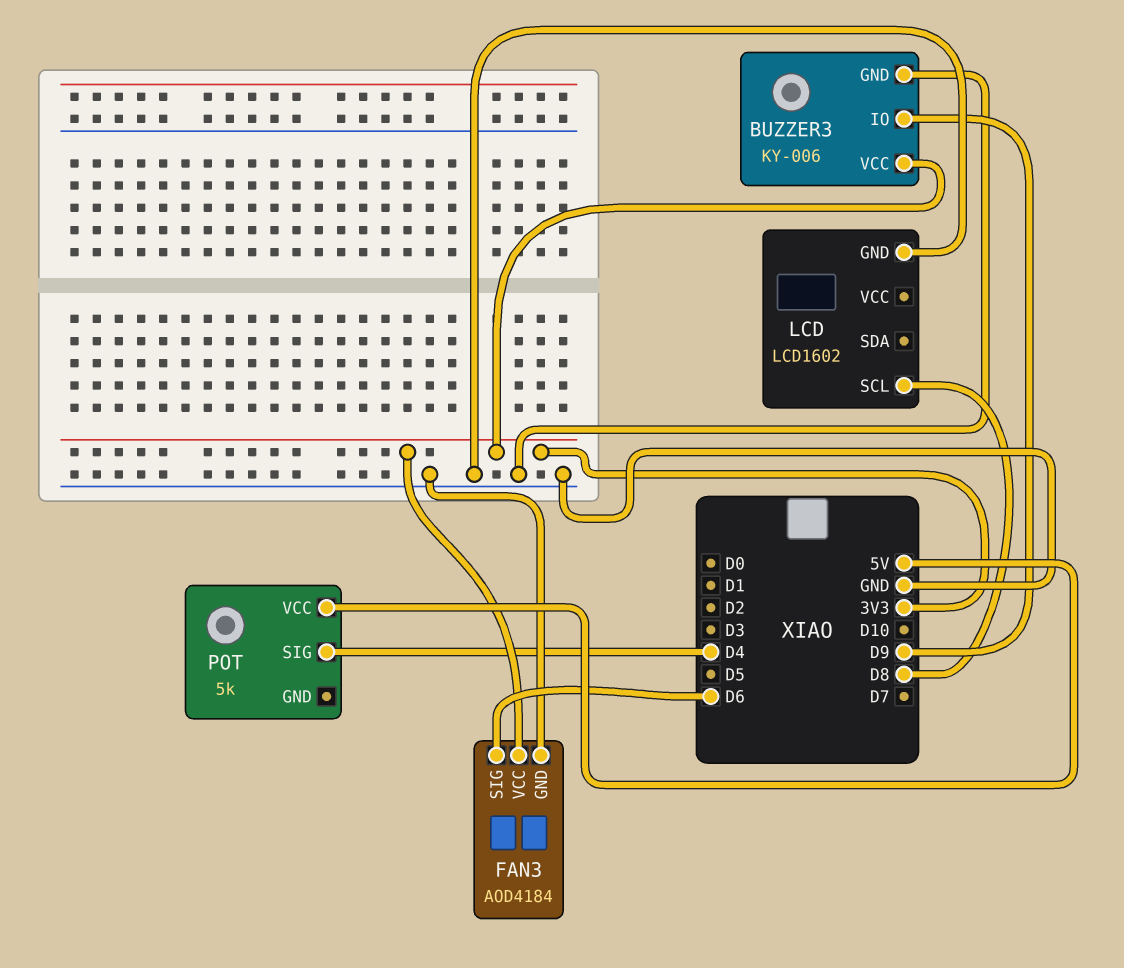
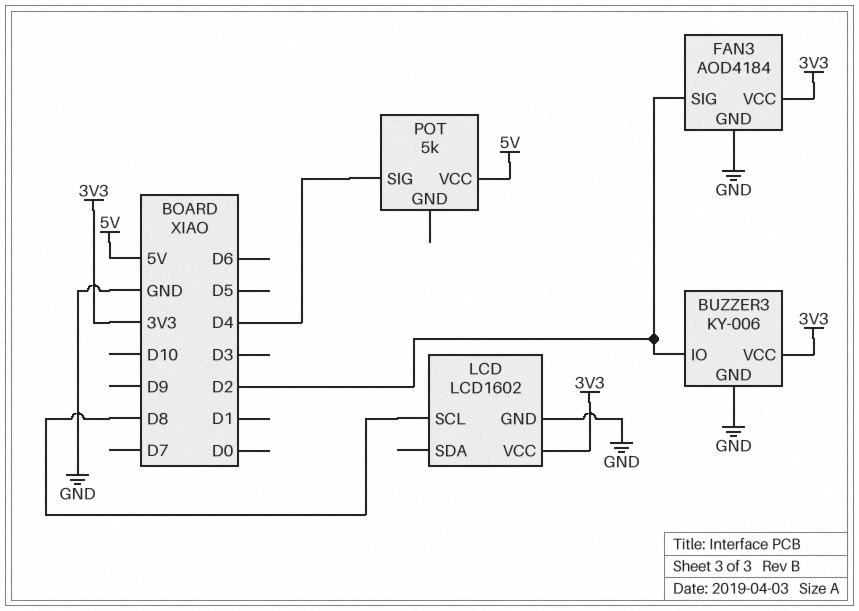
BUZZER3 pin IO: D9 -> D2
FAN3 pin SIG: D6 -> D2
LCD pin VCC: none -> 3V3

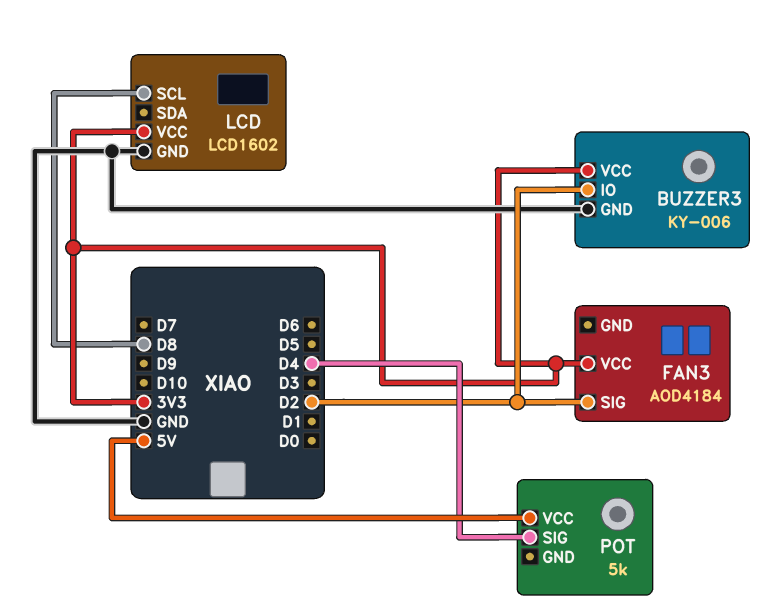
FAN3 pin GND: GND -> none

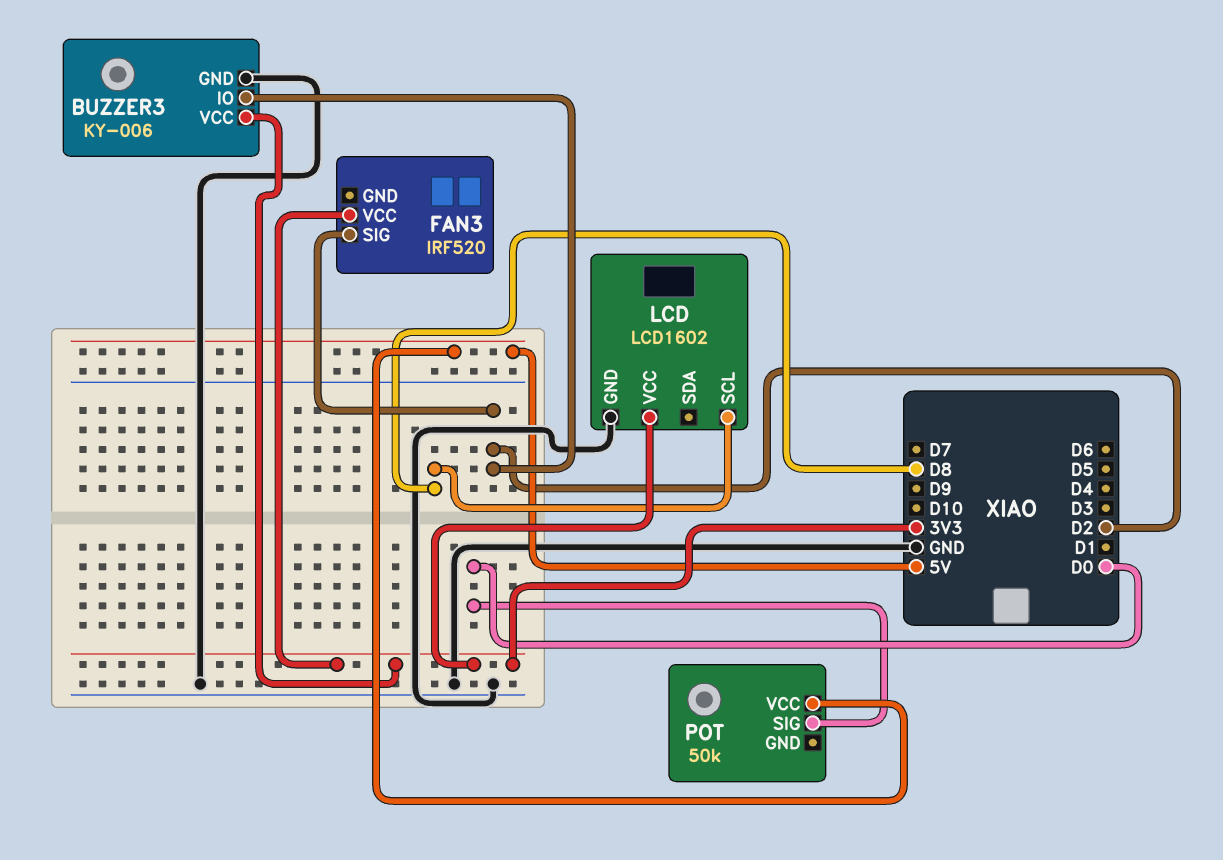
FAN3: AOD4184 -> IRF520
POT: 5k -> 50k
POT pin SIG: D4 -> D0

